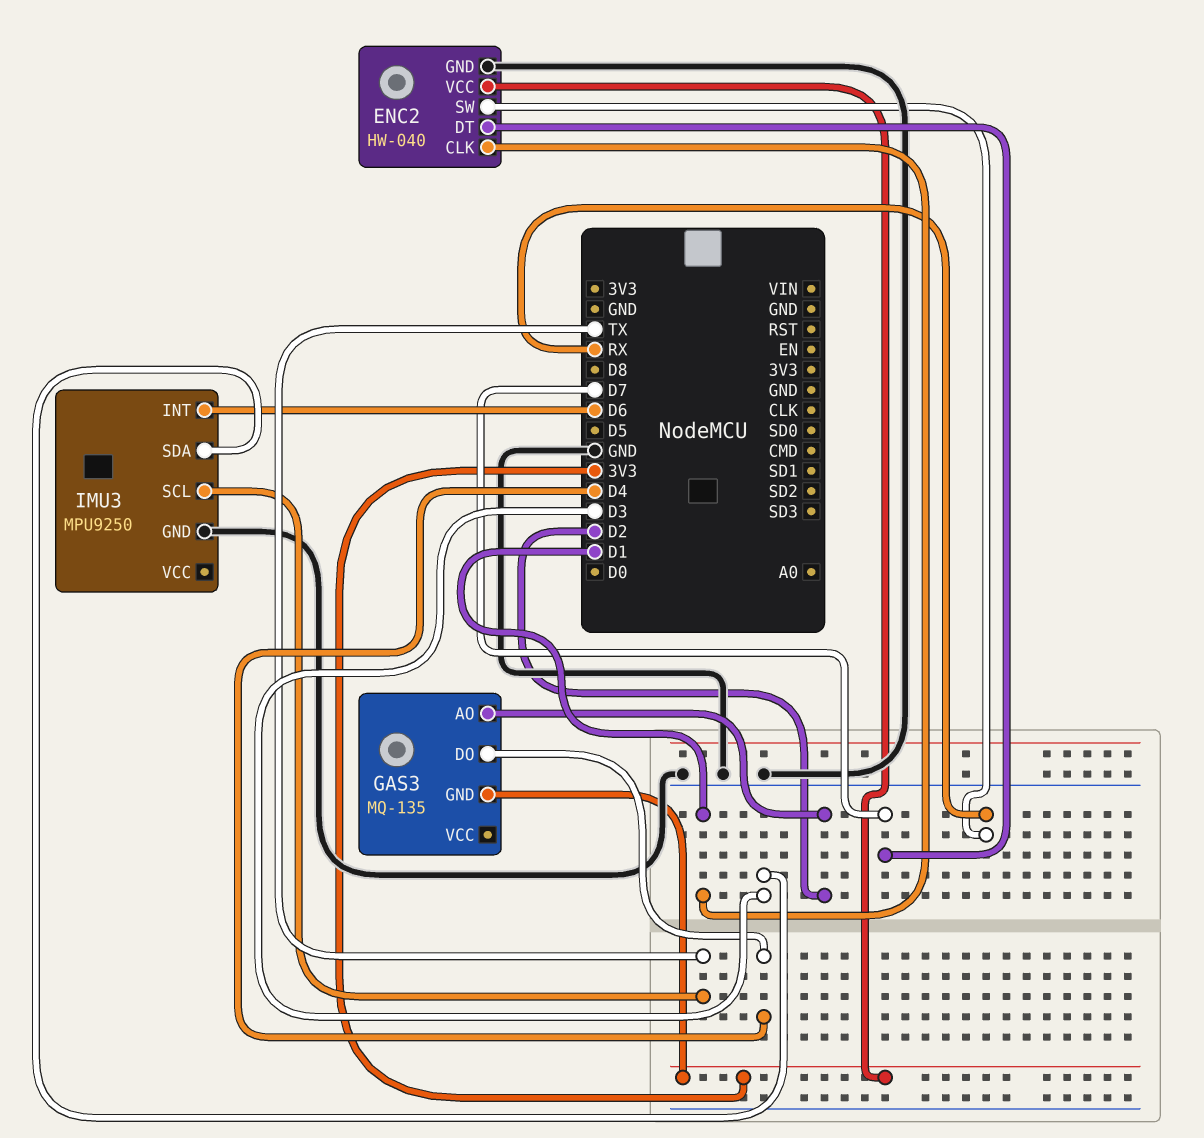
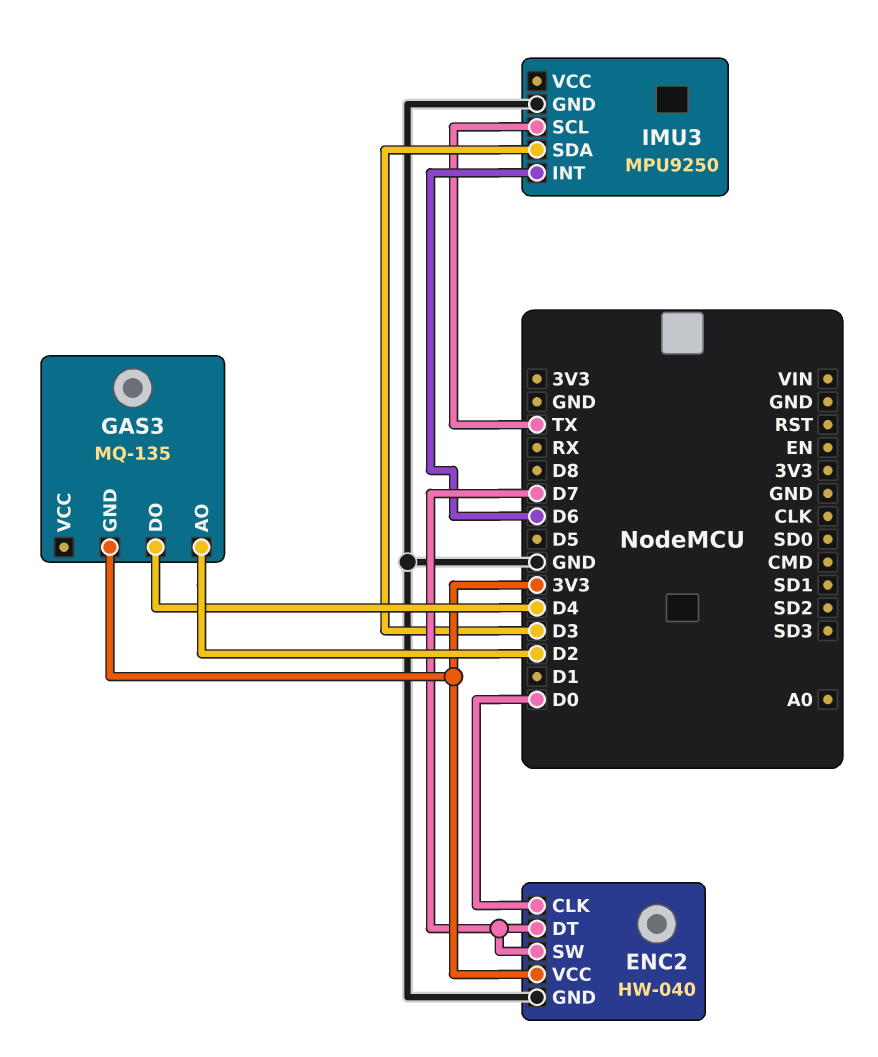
ENC2 pin CLK: D1 -> D0
ENC2 pin SW: RX -> D7

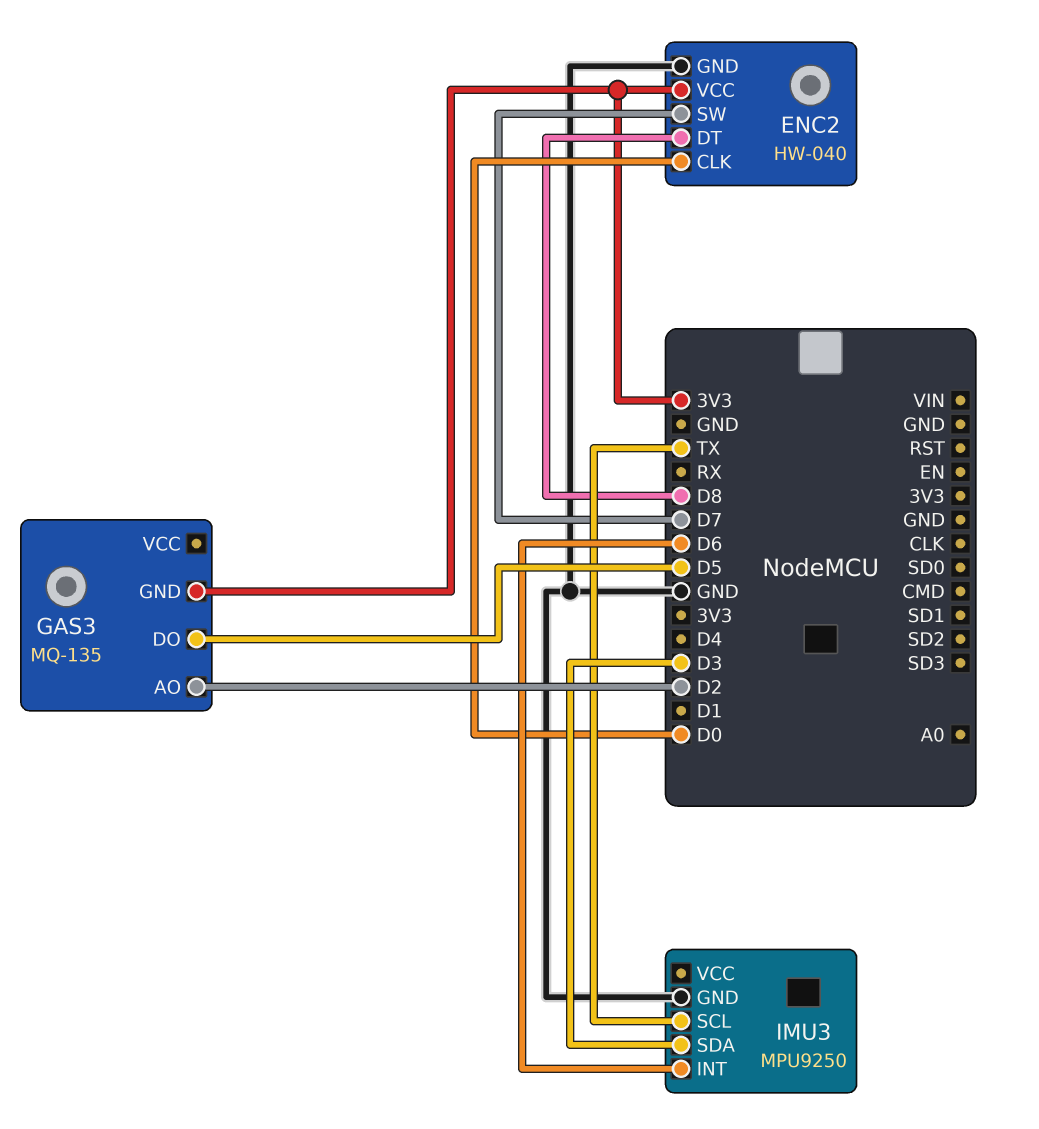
ENC2 pin DT: D7 -> D8
GAS3 pin DO: D4 -> D5

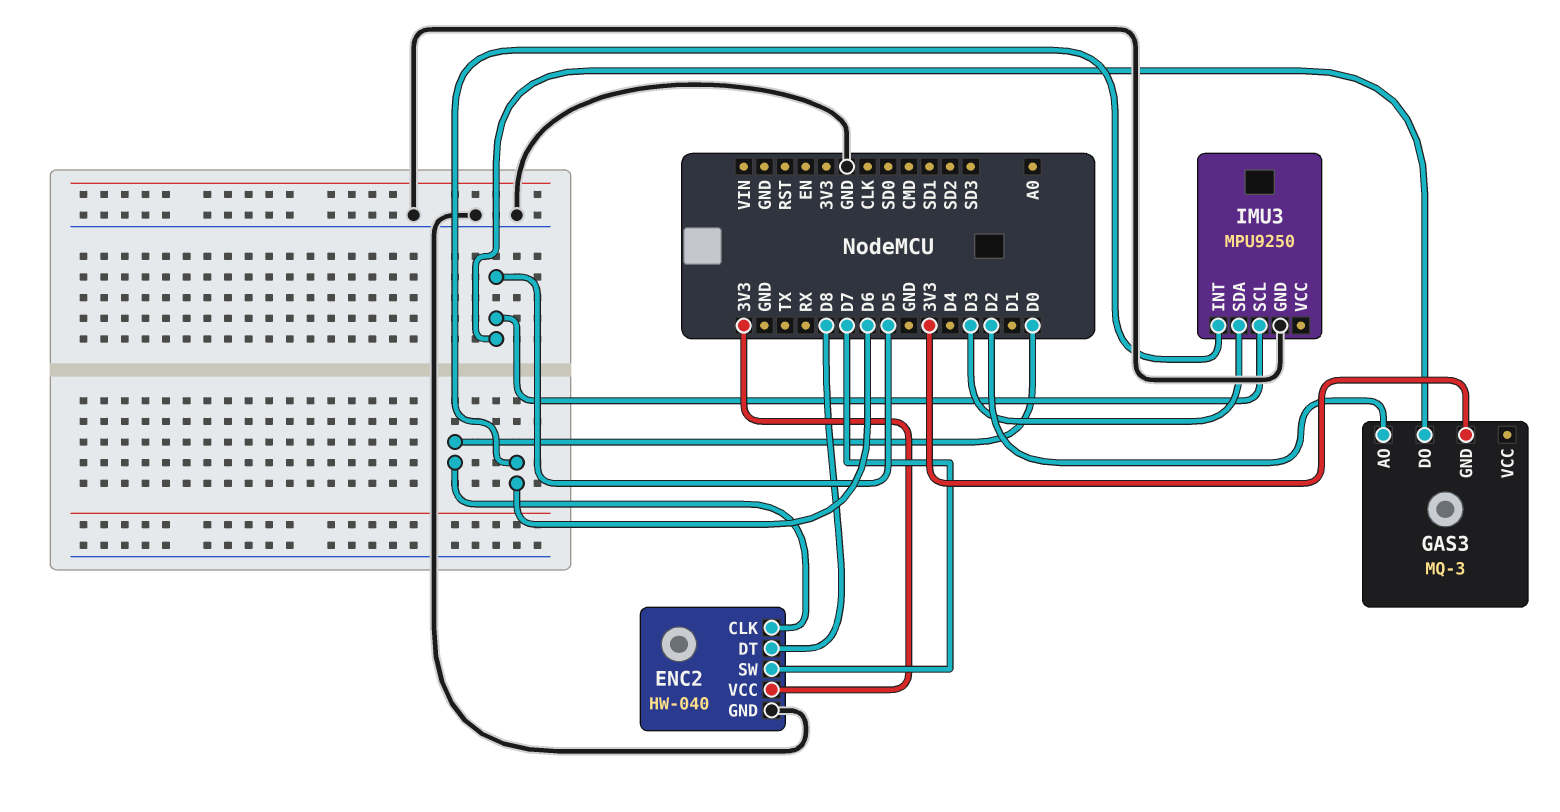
GAS3: MQ-135 -> MQ-3
IMU3 pin SCL: TX -> D5

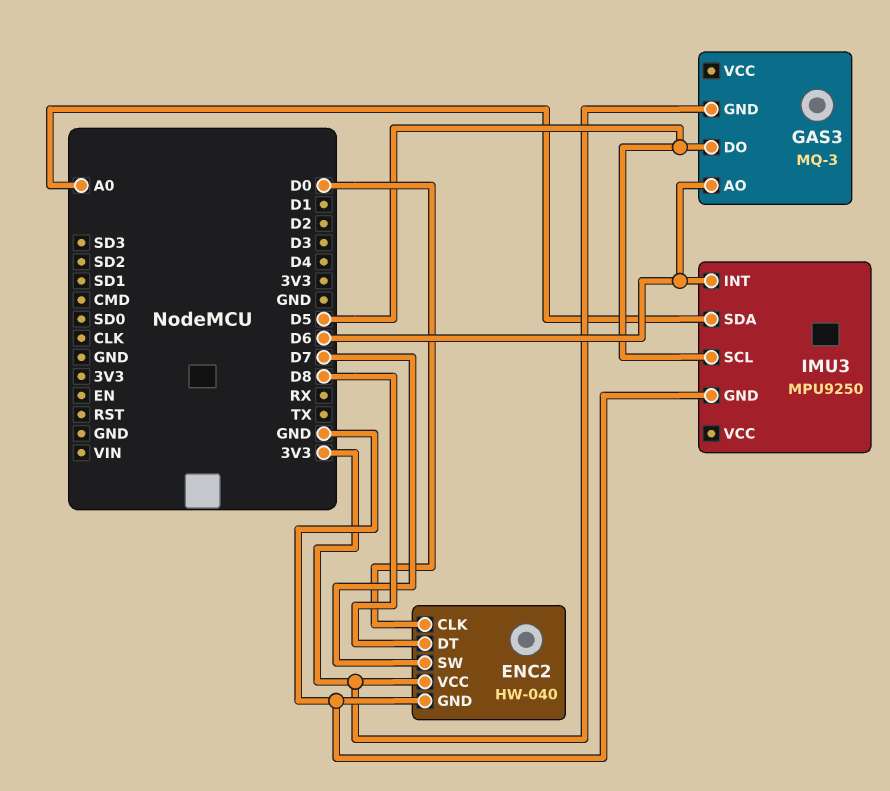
GAS3 pin AO: D2 -> D6
IMU3 pin SDA: D3 -> A0

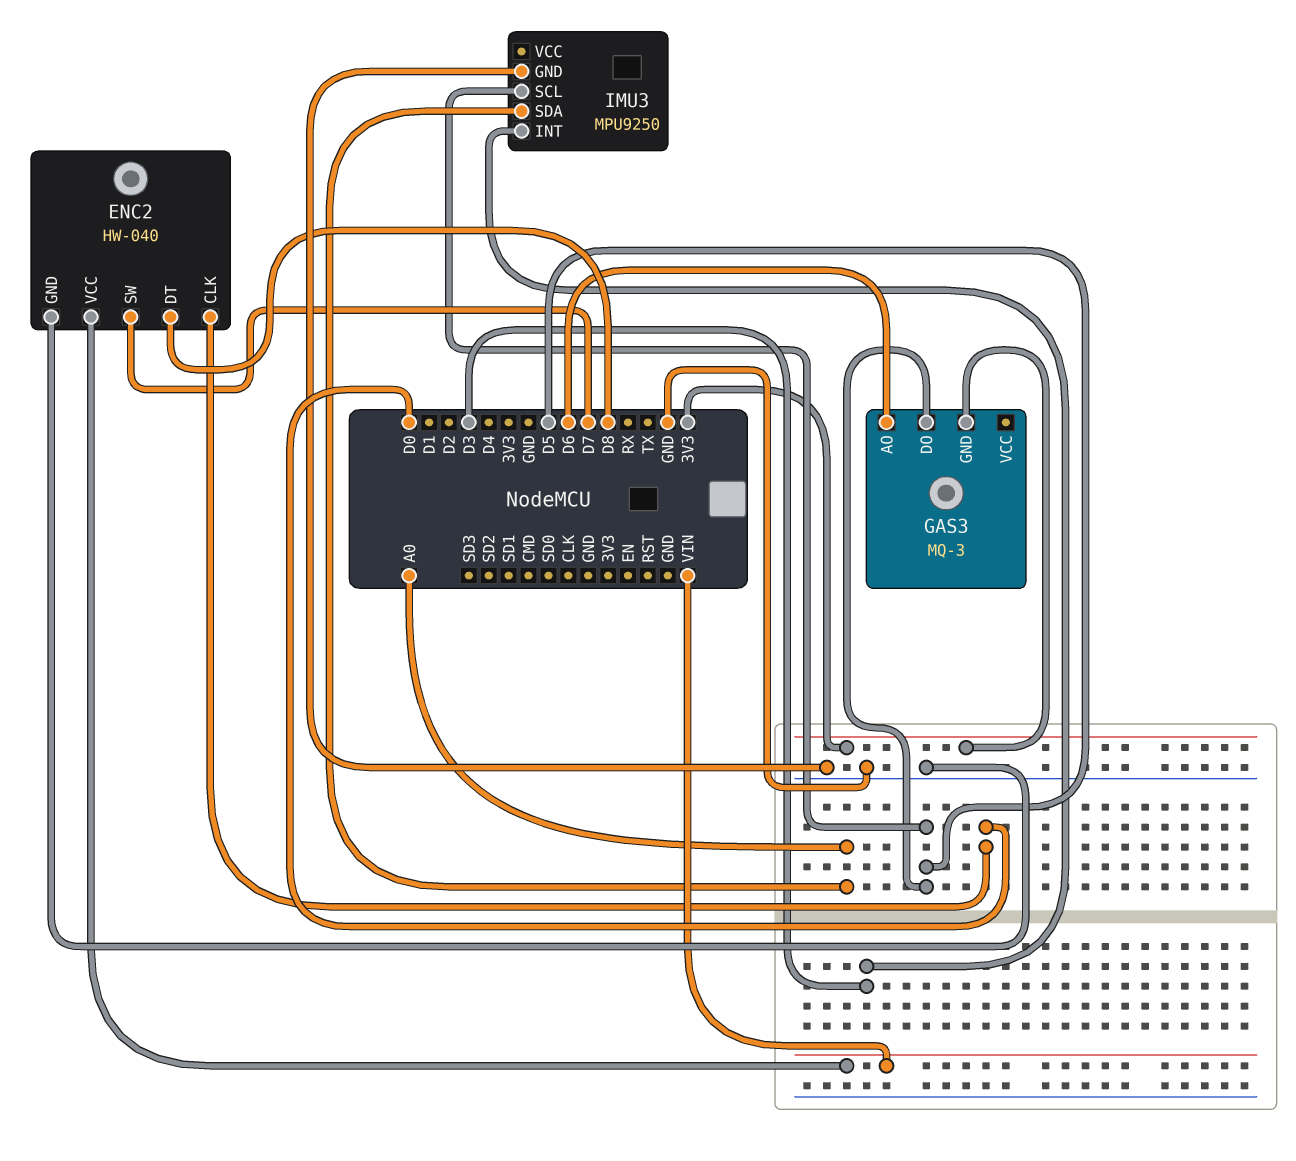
ENC2 pin VCC: 3V3 -> VIN
IMU3 pin INT: D6 -> D3

